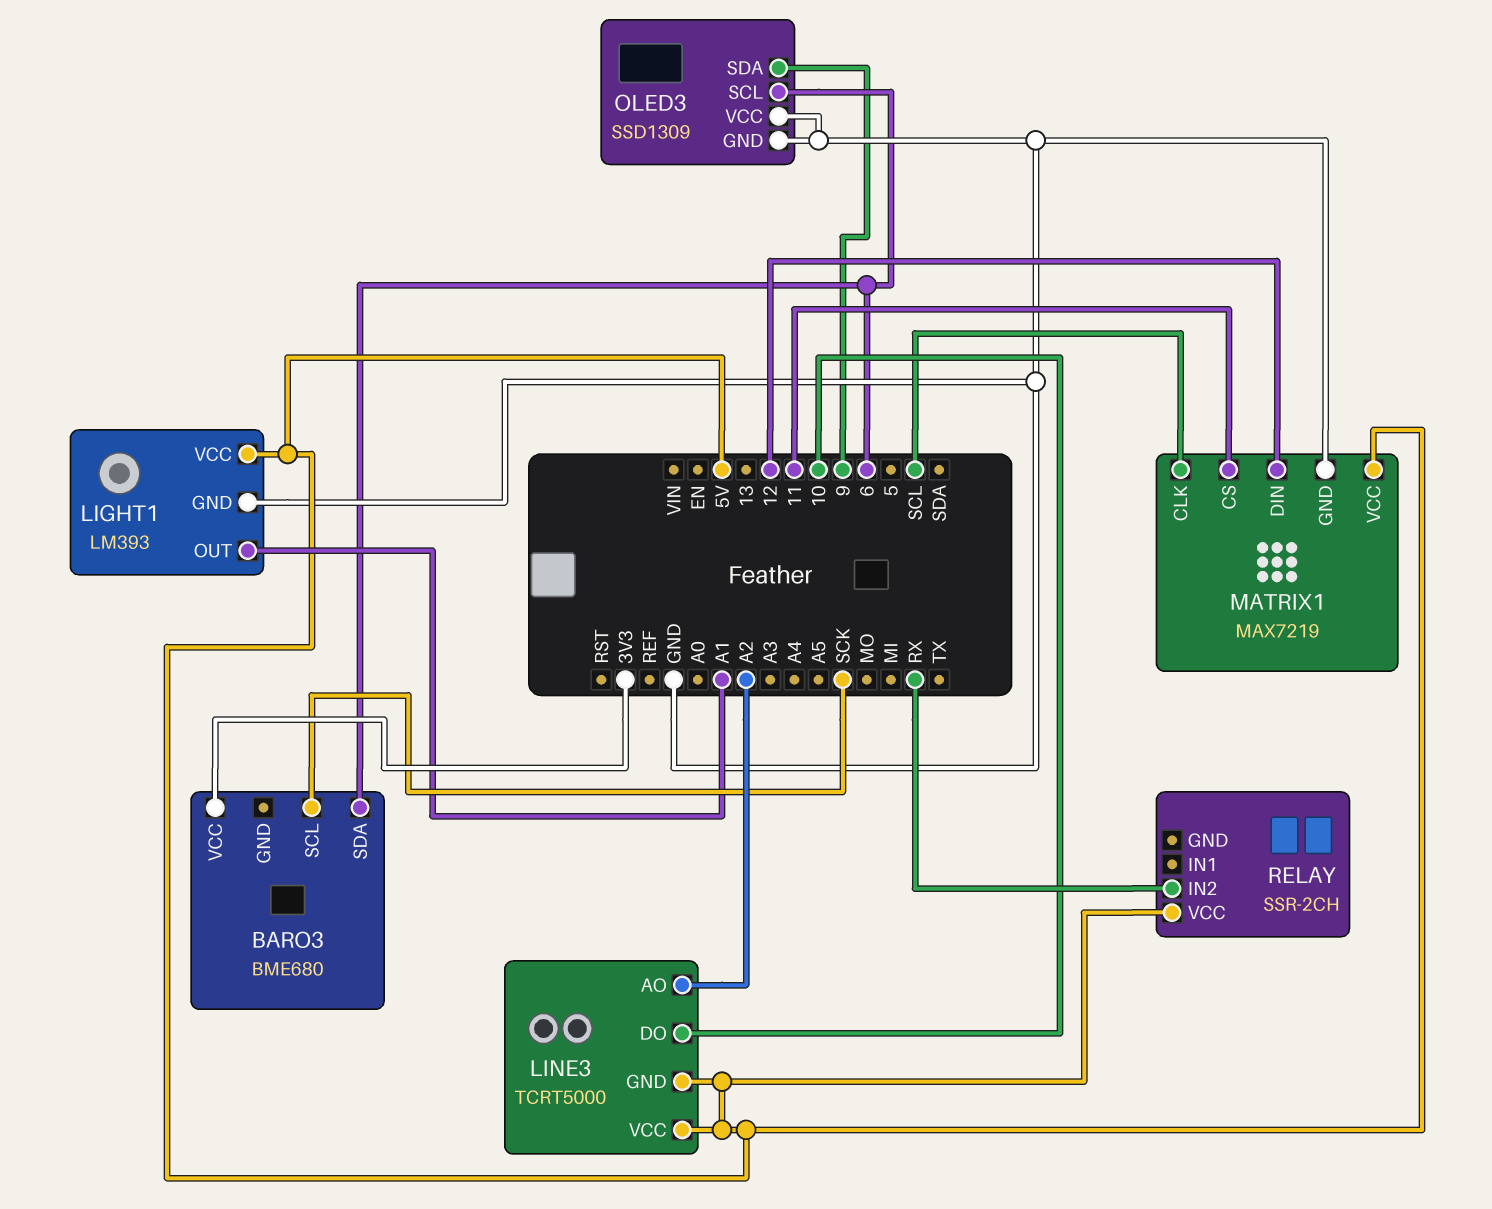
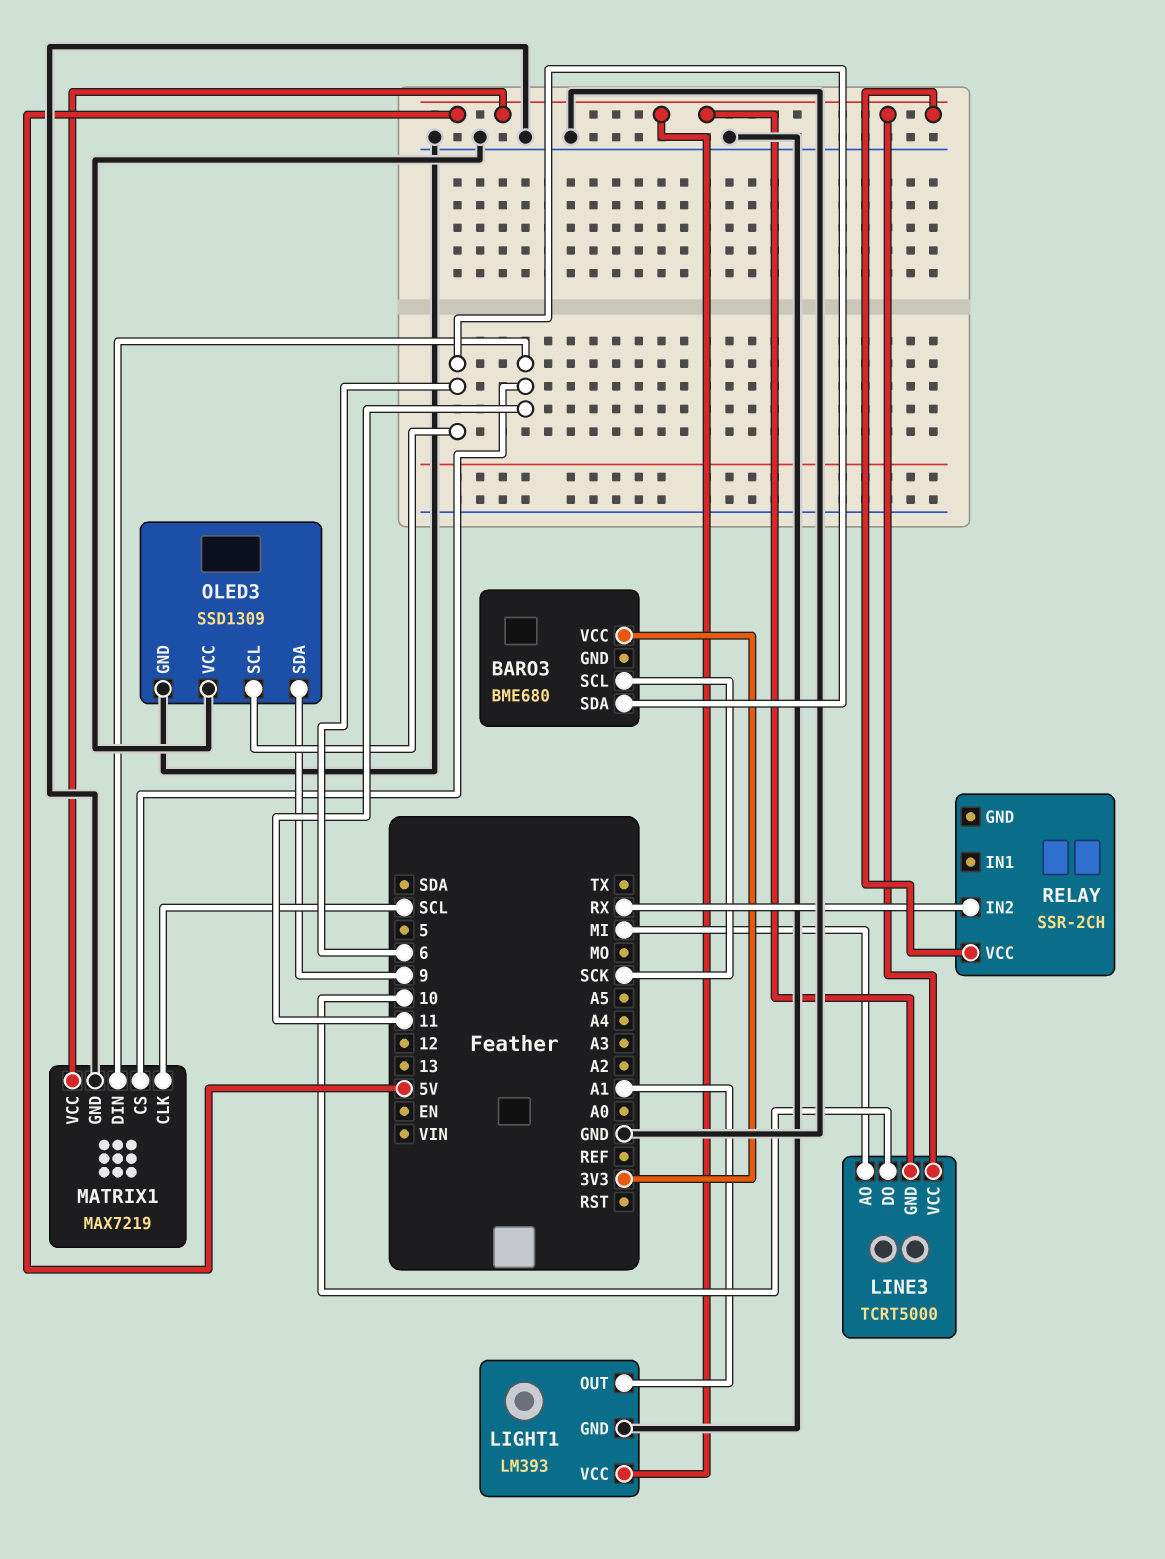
LINE3 pin AO: A2 -> MI
MATRIX1 pin DIN: 12 -> 11

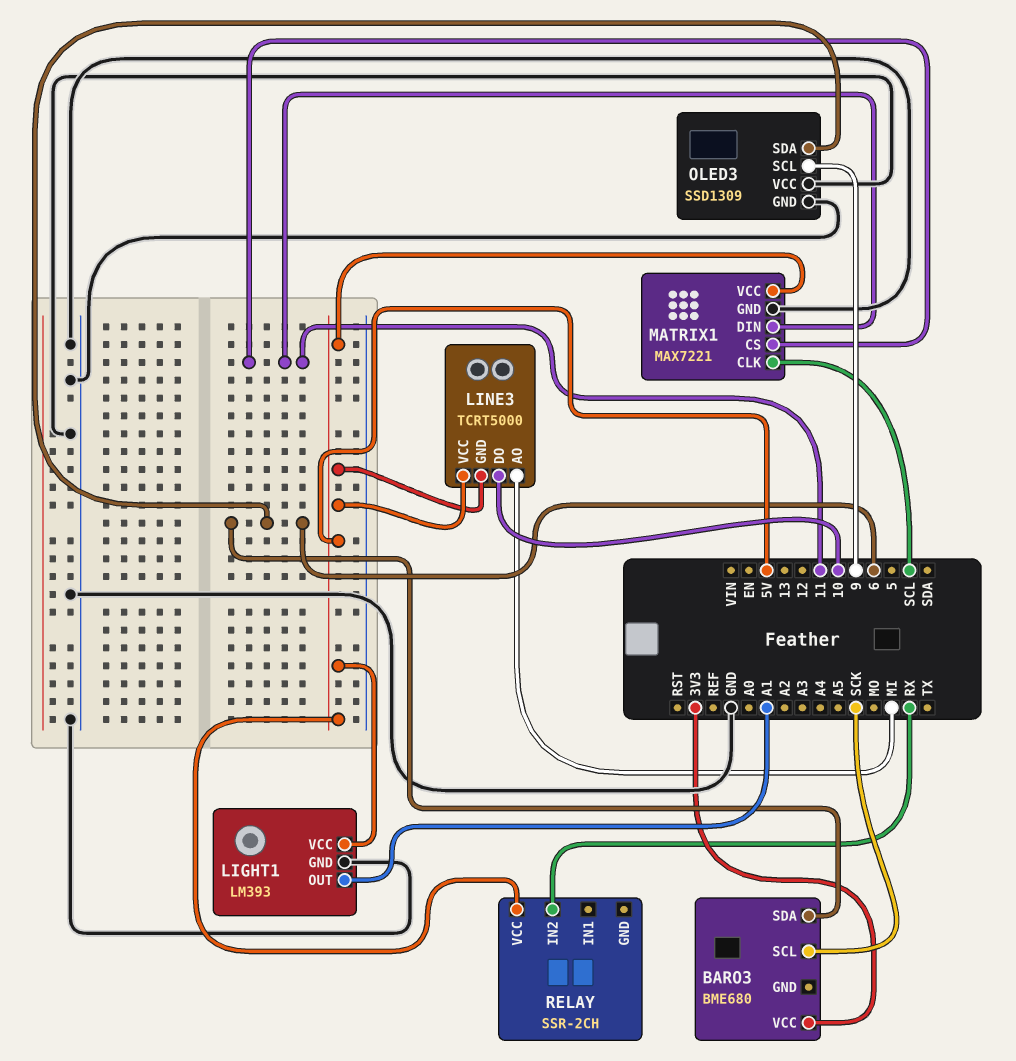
MATRIX1: MAX7219 -> MAX7221
OLED3 pin SCL: 6 -> 9
OLED3 pin SDA: 9 -> 6

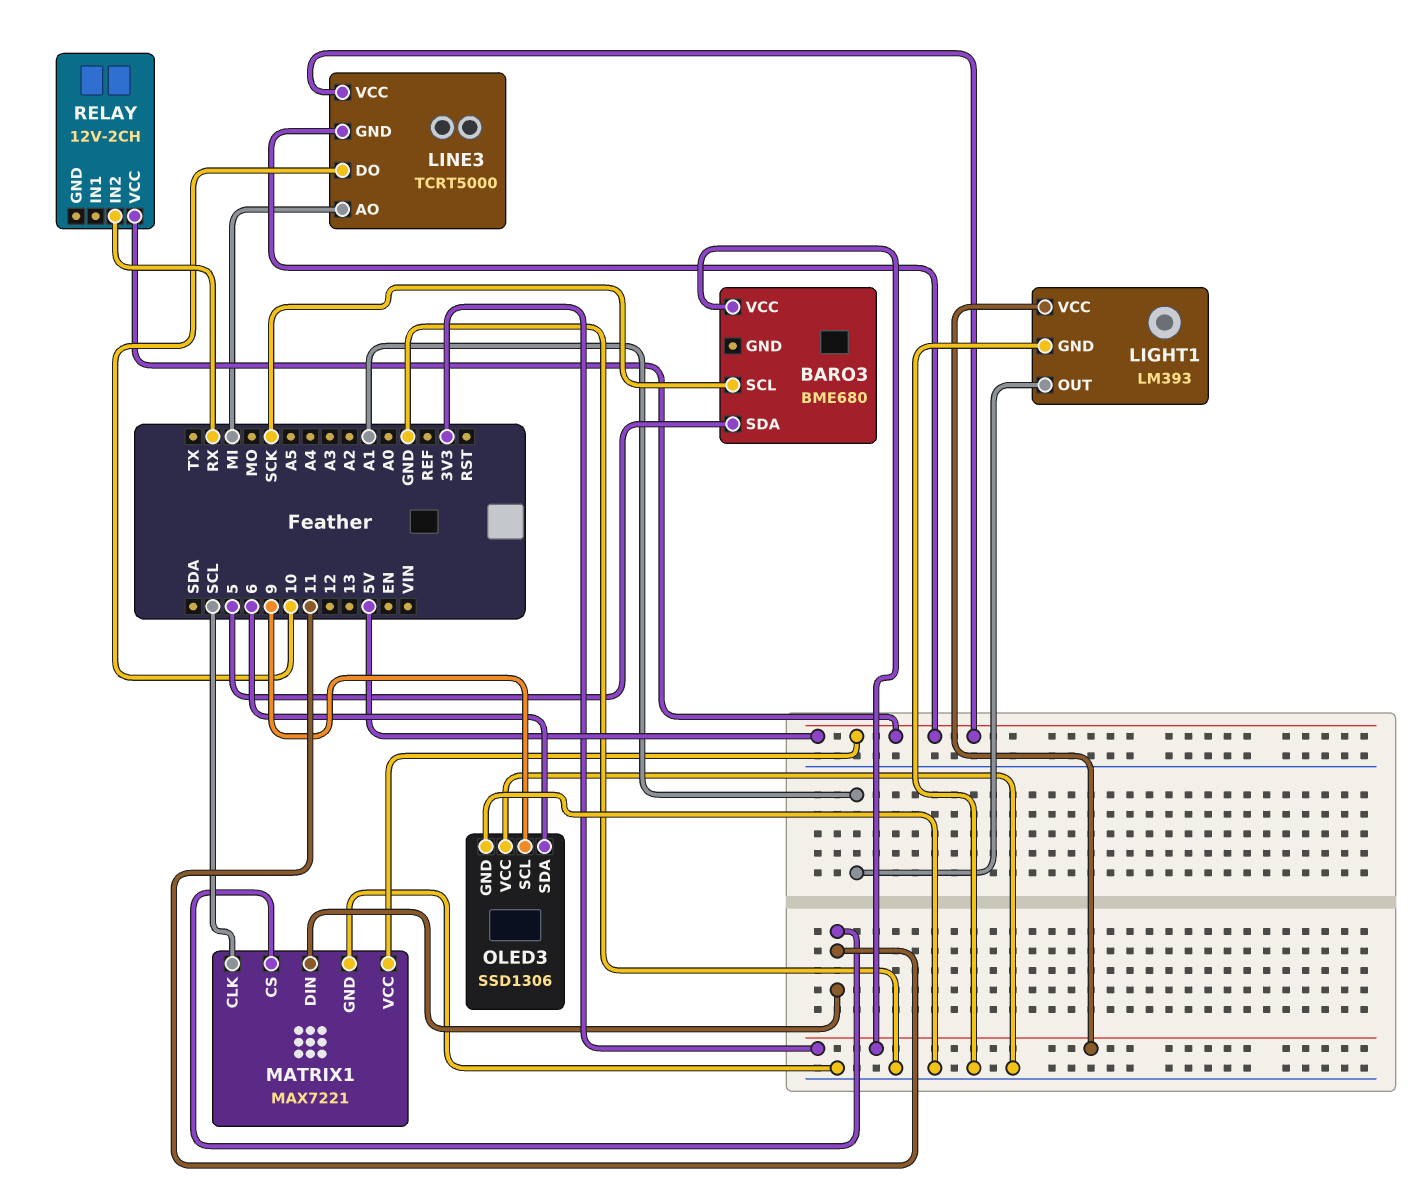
BARO3 pin SDA: 6 -> 5
LIGHT1 pin VCC: 5V -> 3V3
OLED3: SSD1309 -> SSD1306
RELAY: SSR-2CH -> 12V-2CH

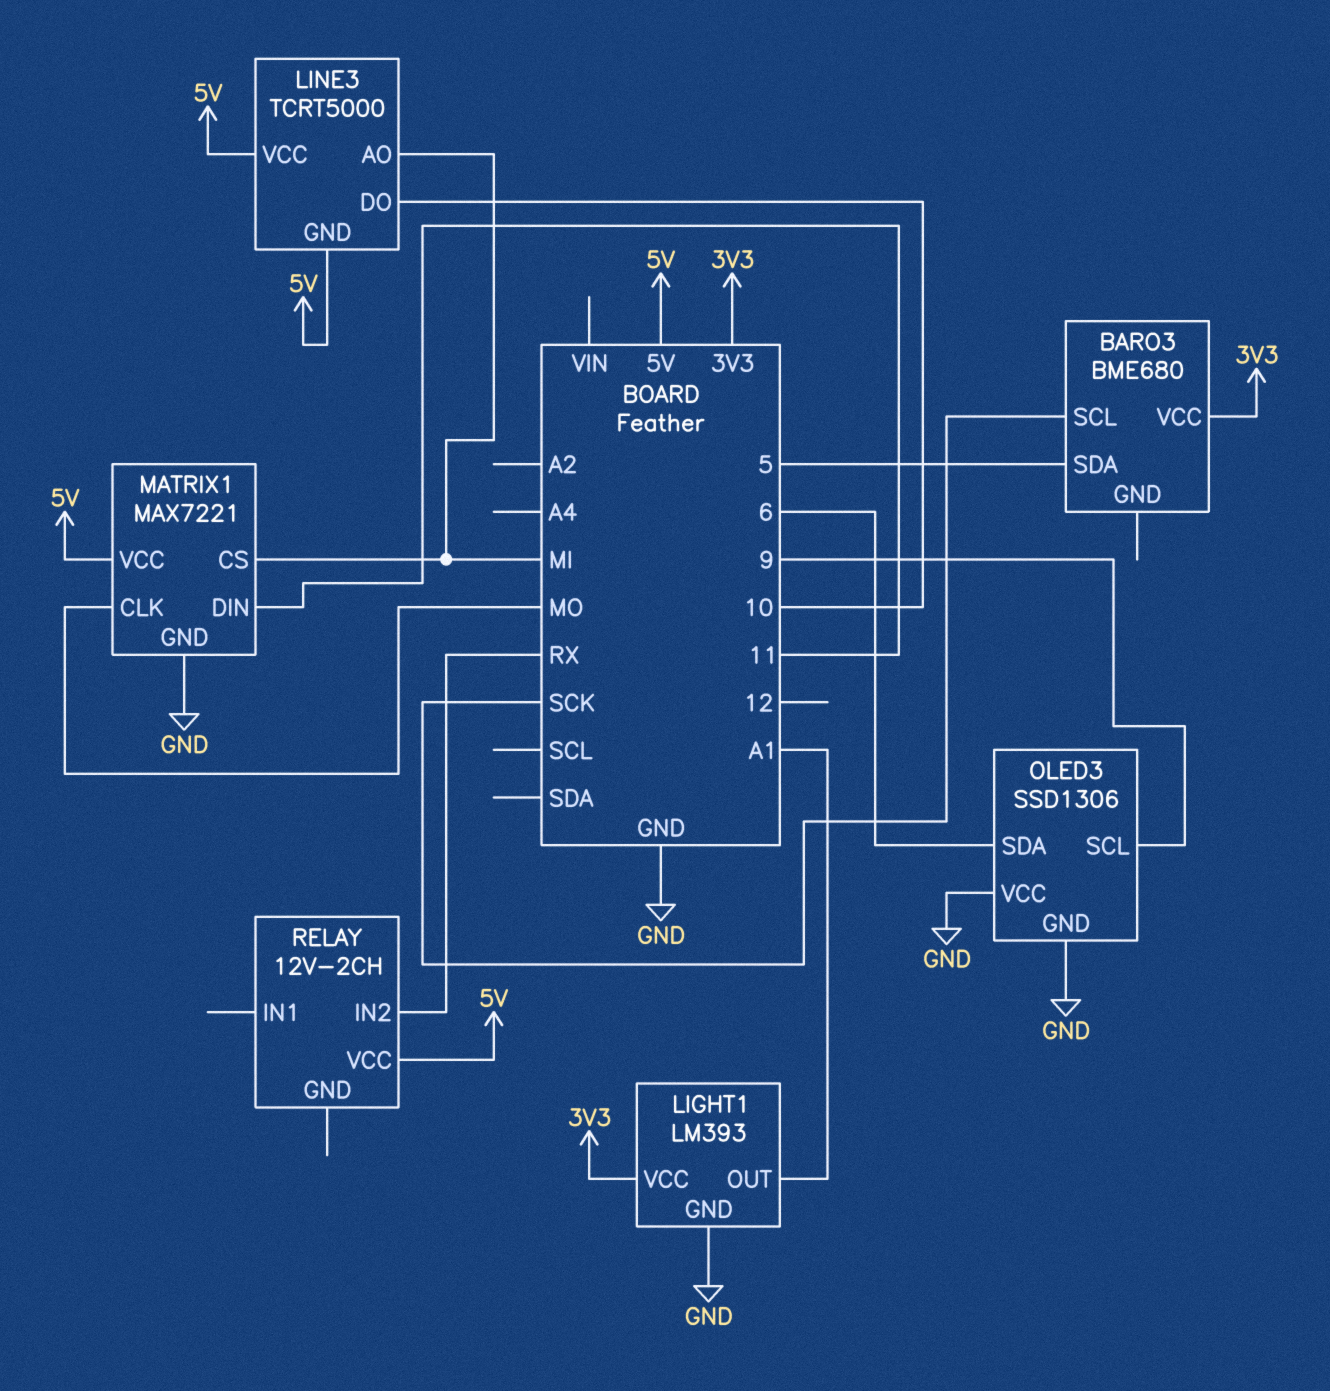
MATRIX1 pin CLK: SCL -> MO
MATRIX1 pin CS: 11 -> MI

